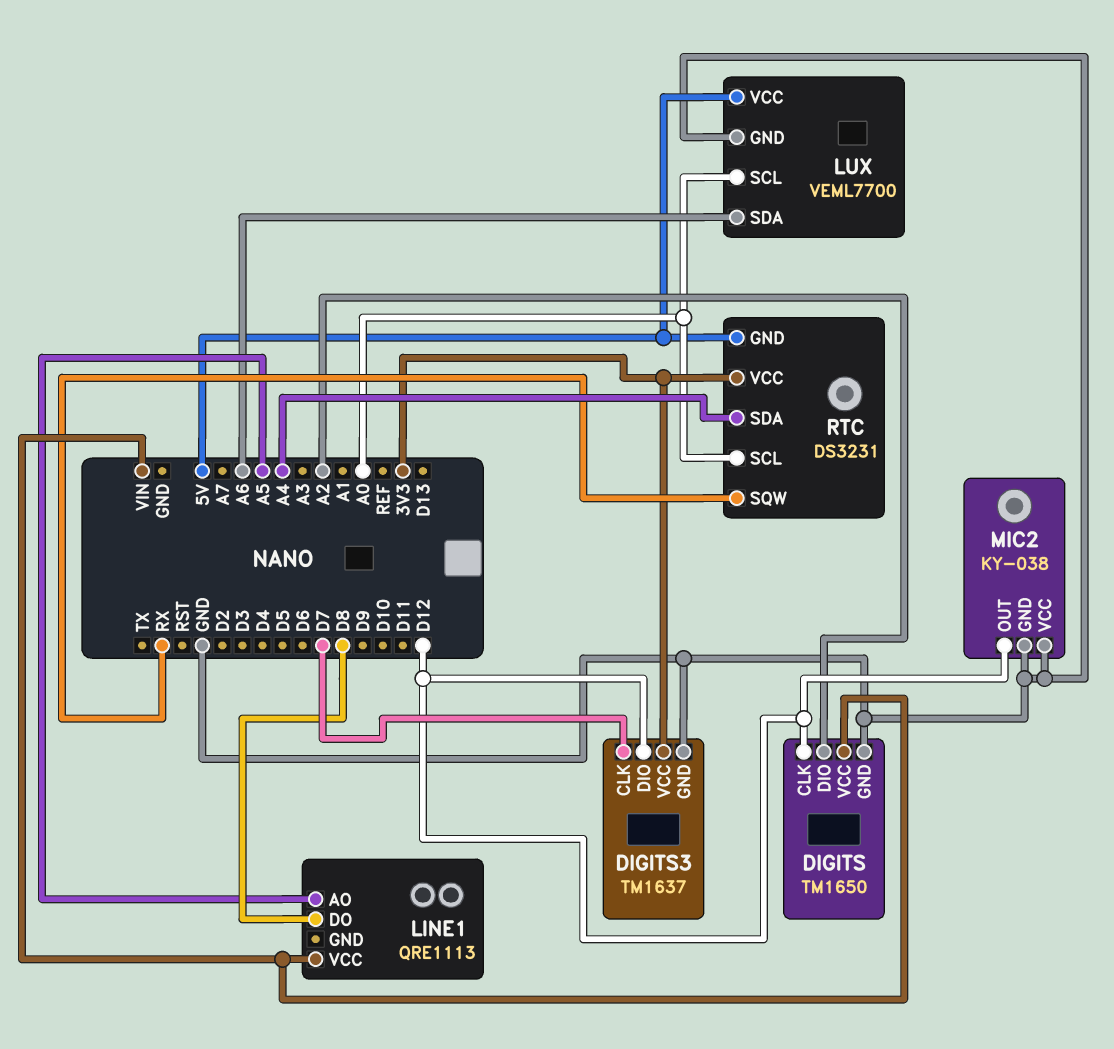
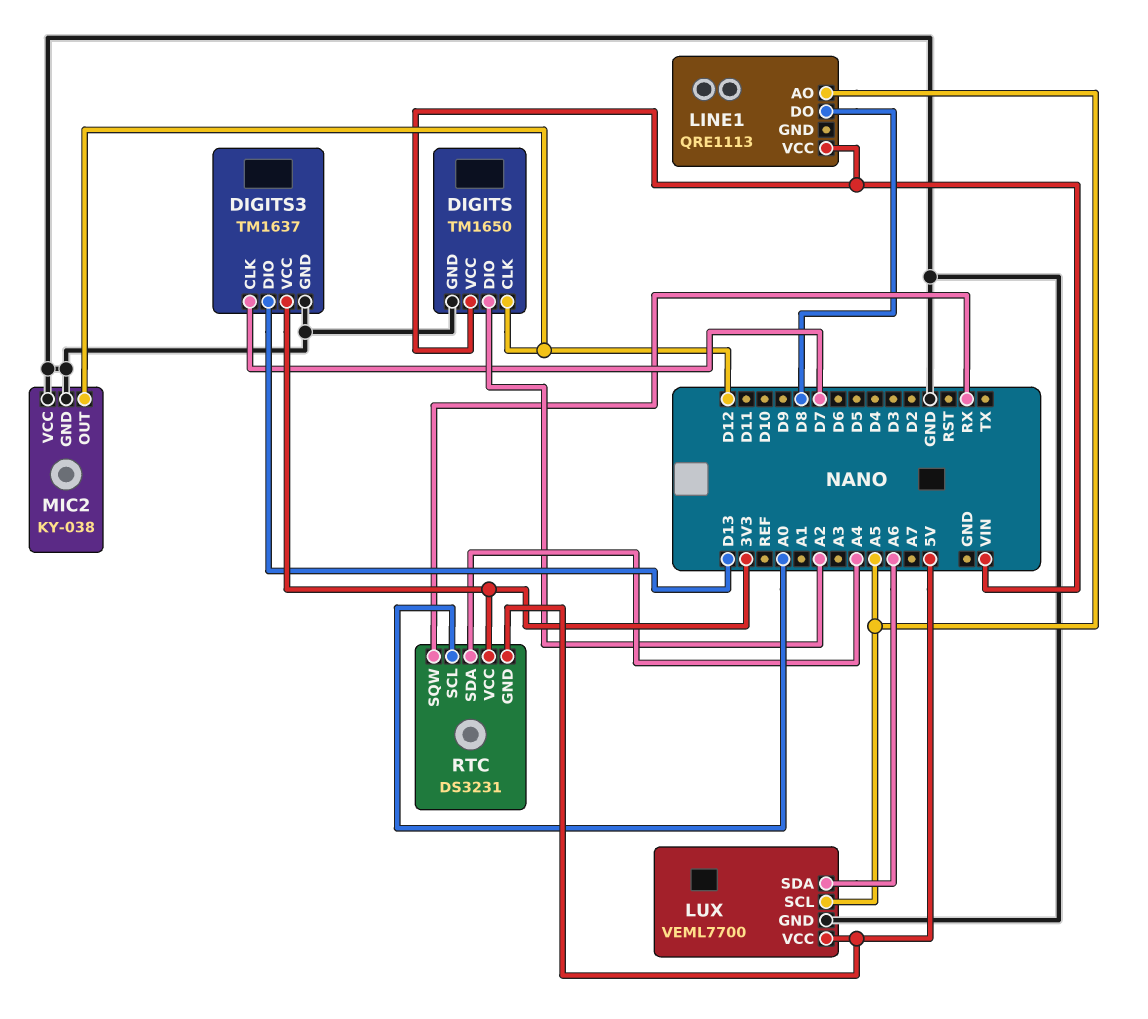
DIGITS3 pin DIO: D12 -> D13
LUX pin SCL: A0 -> A5

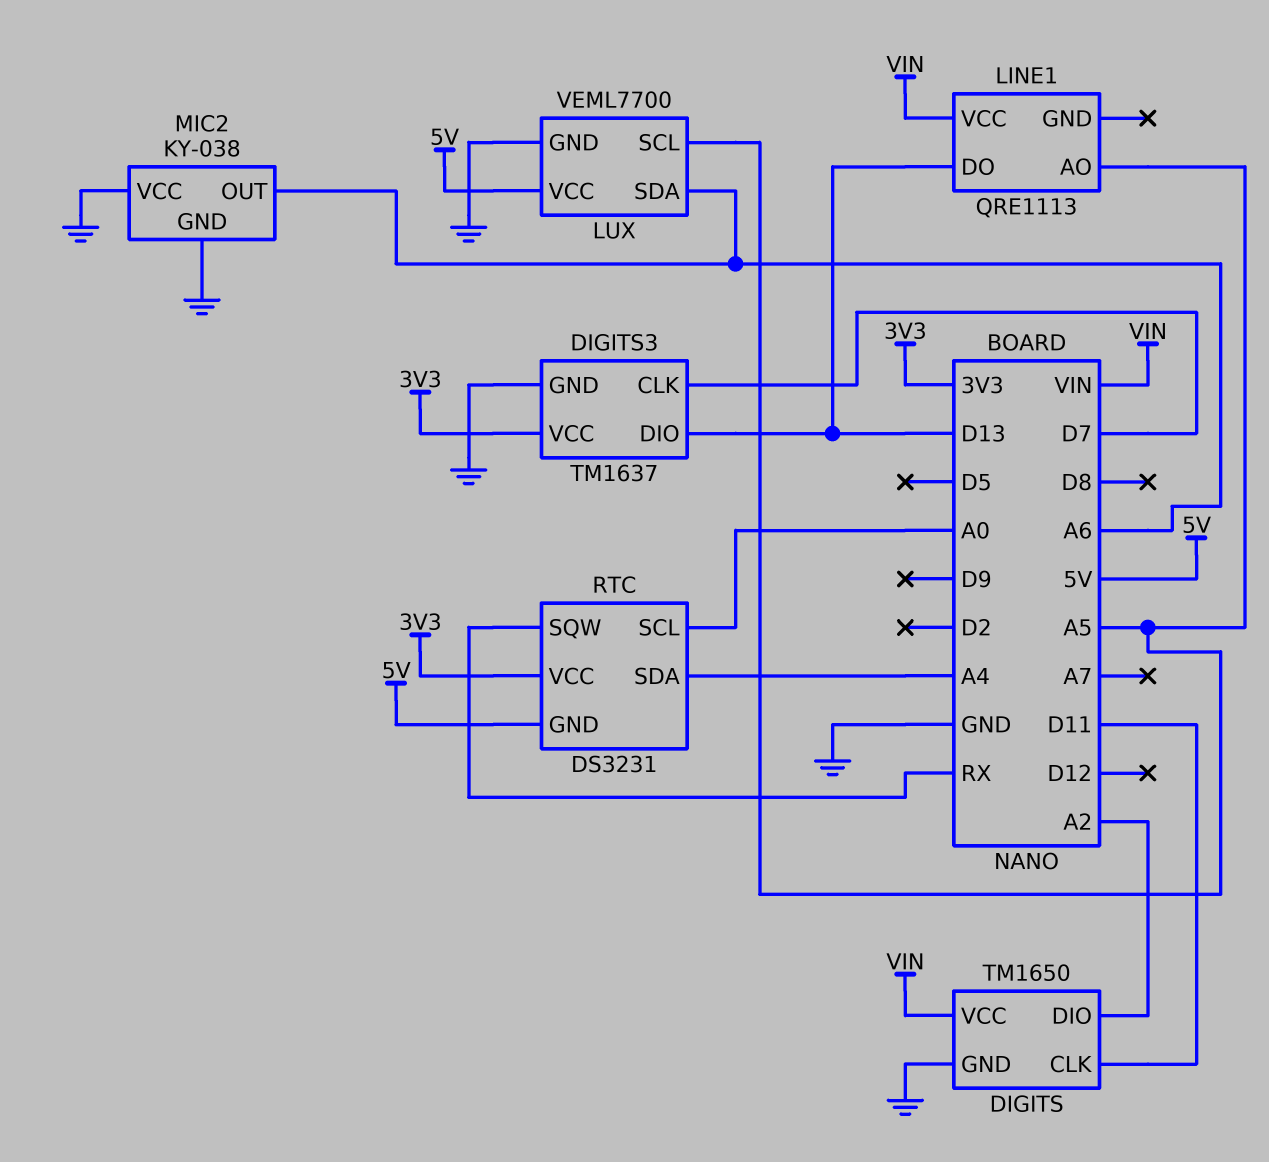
DIGITS pin CLK: D12 -> D11
LINE1 pin DO: D8 -> D13
MIC2 pin OUT: D12 -> A6

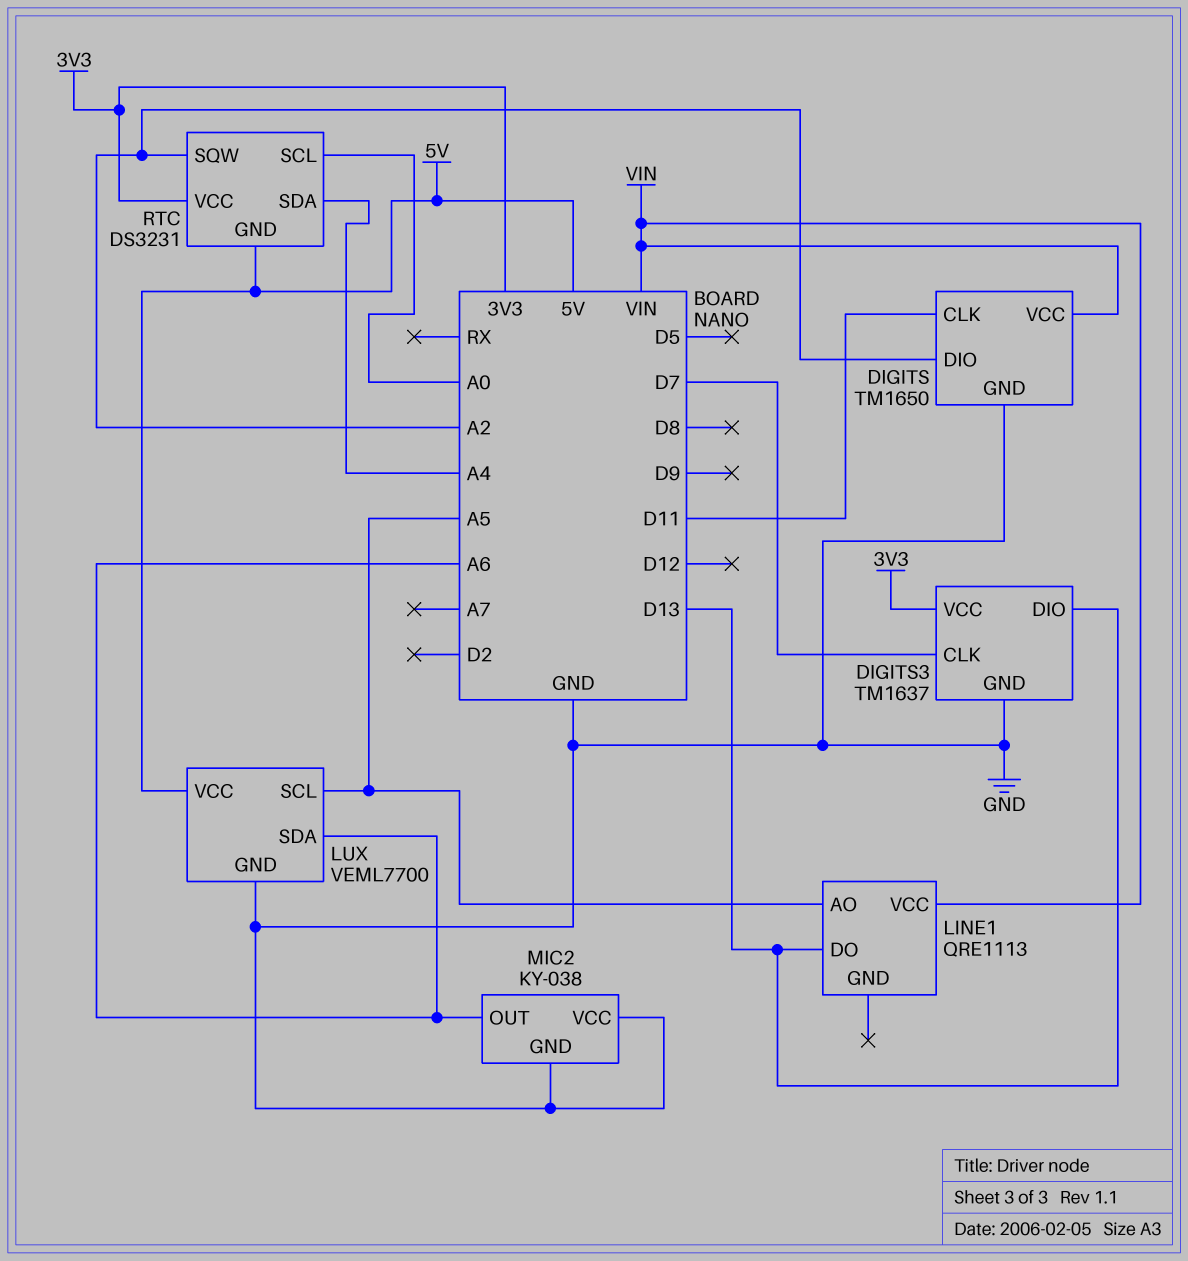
RTC pin SQW: RX -> A2

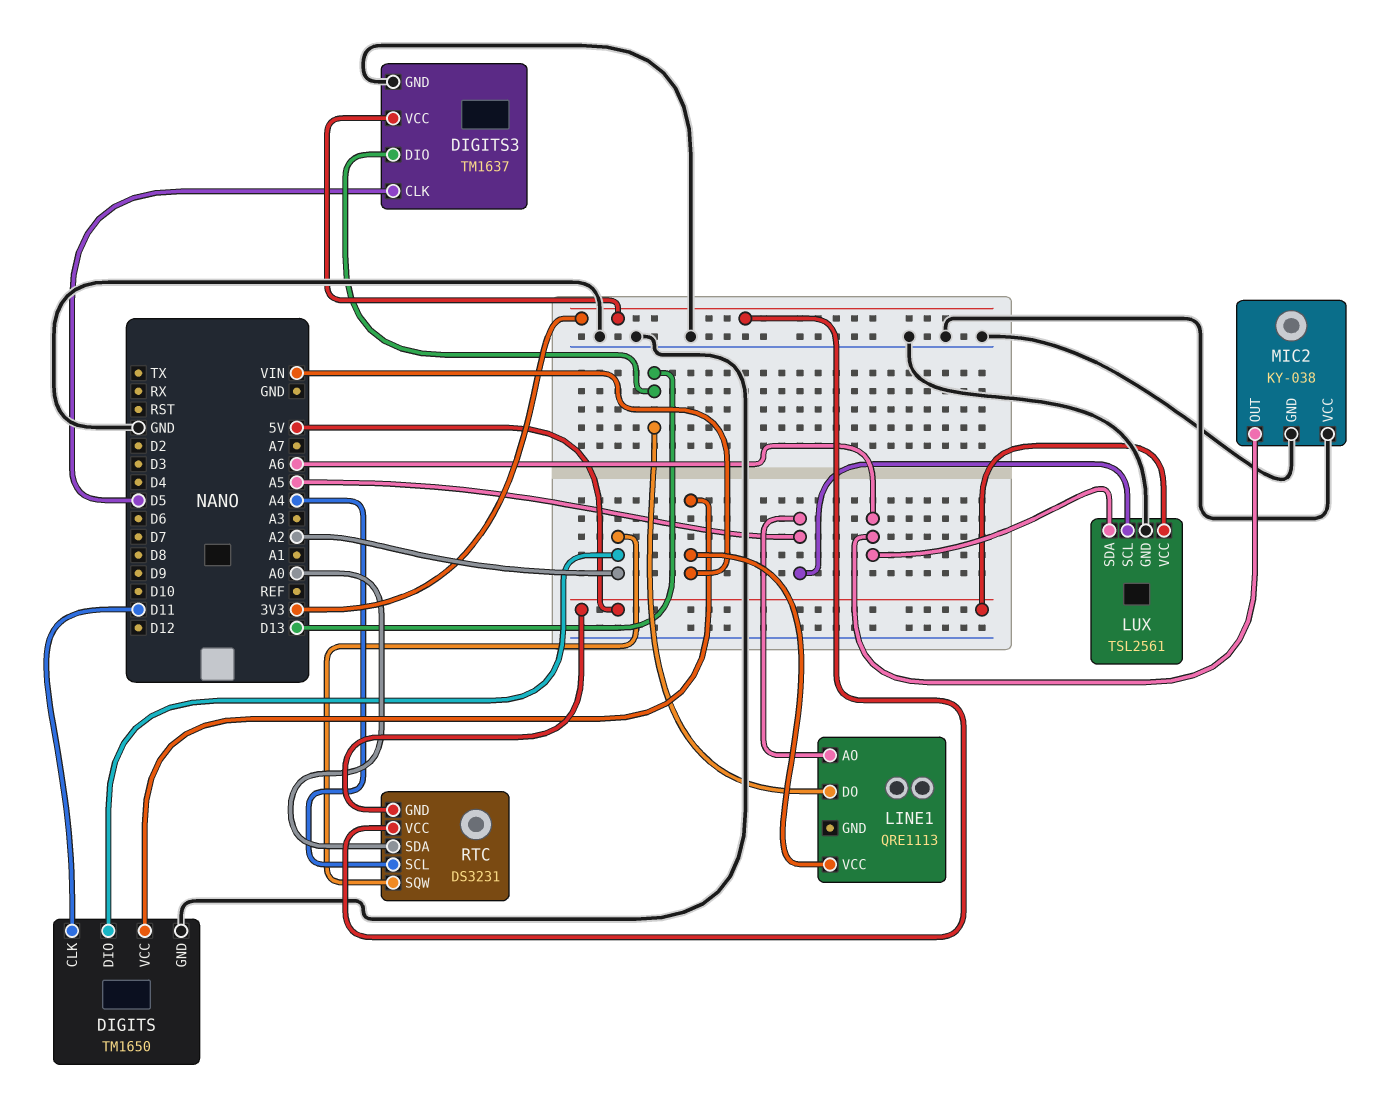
DIGITS3 pin CLK: D7 -> D5
LUX: VEML7700 -> TSL2561
RTC pin SCL: A0 -> A4
RTC pin SDA: A4 -> A0

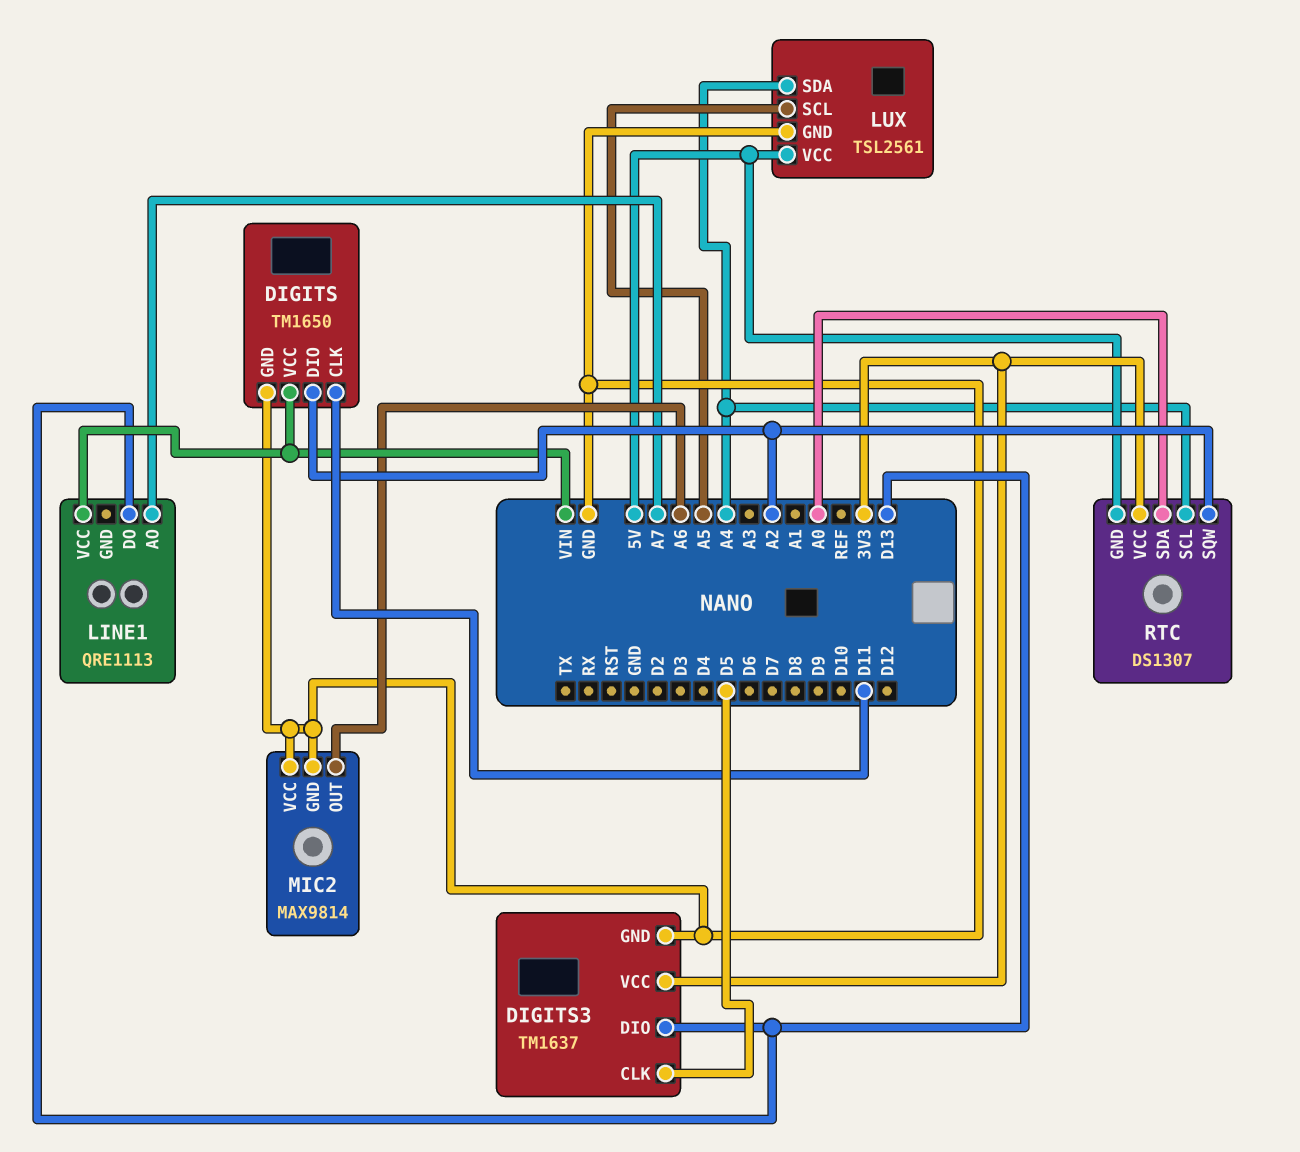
LINE1 pin AO: A5 -> A7
LUX pin SDA: A6 -> A4
MIC2: KY-038 -> MAX9814
RTC: DS3231 -> DS1307

